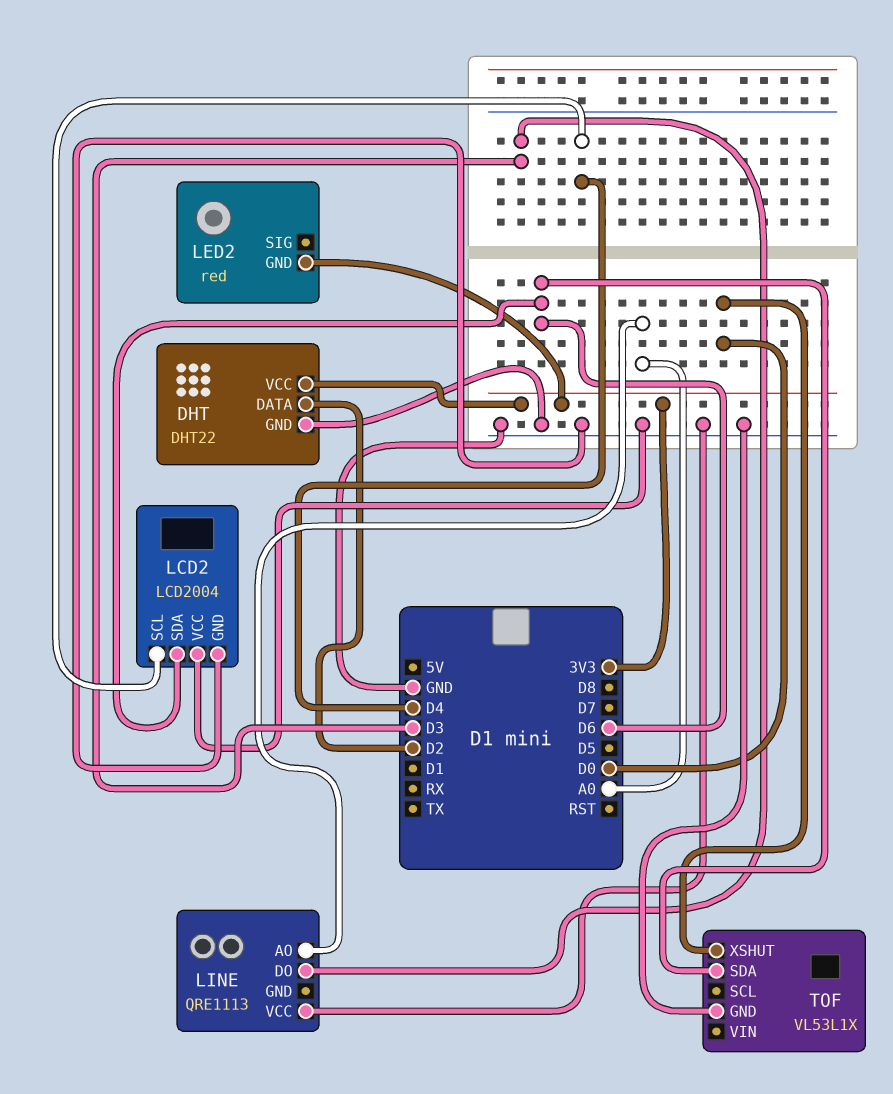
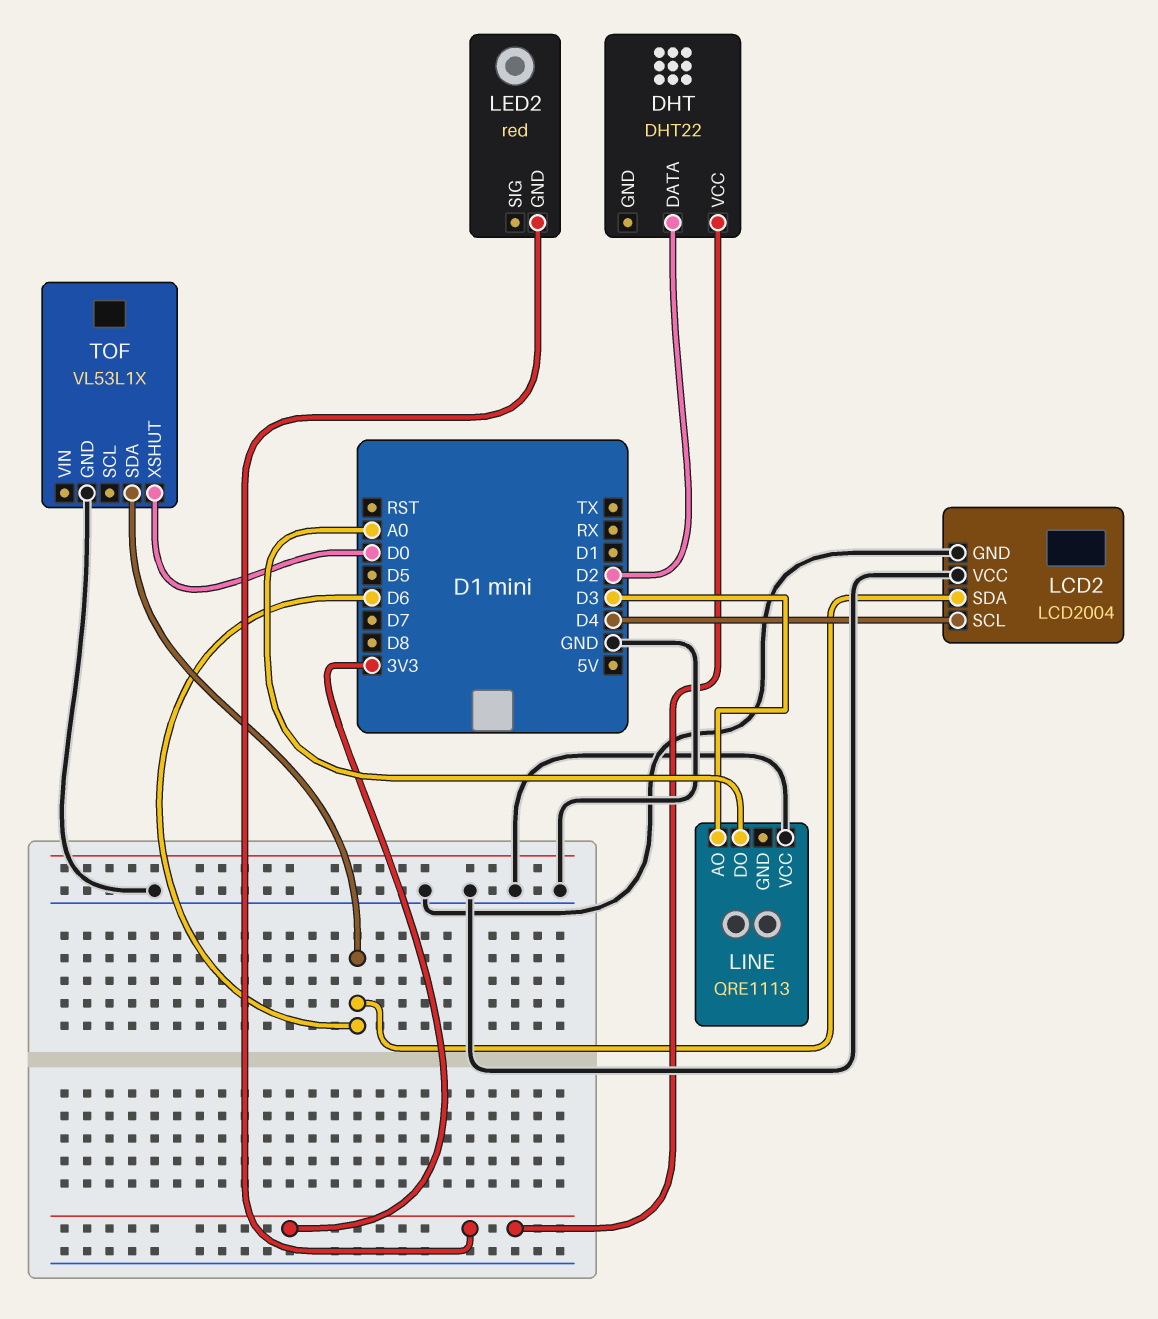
DHT pin GND: GND -> none
LINE pin AO: A0 -> D3
LINE pin DO: D3 -> A0

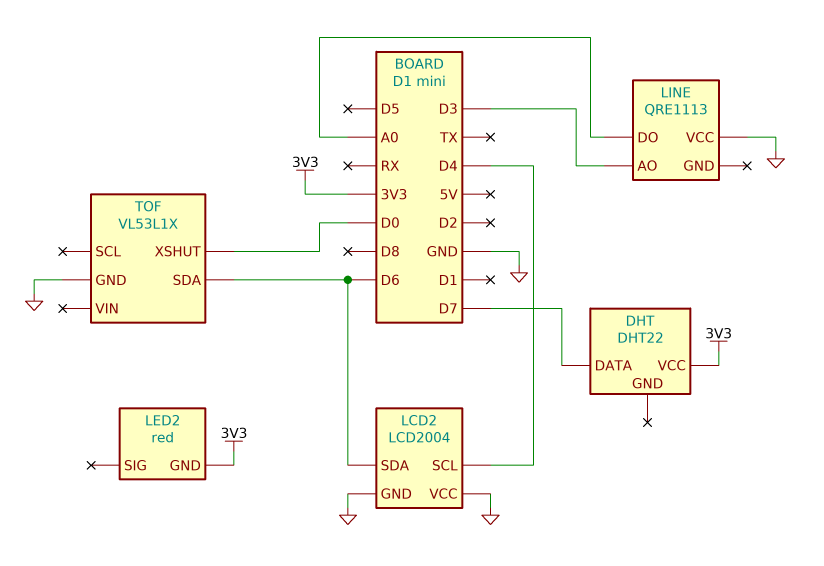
DHT pin DATA: D2 -> D7

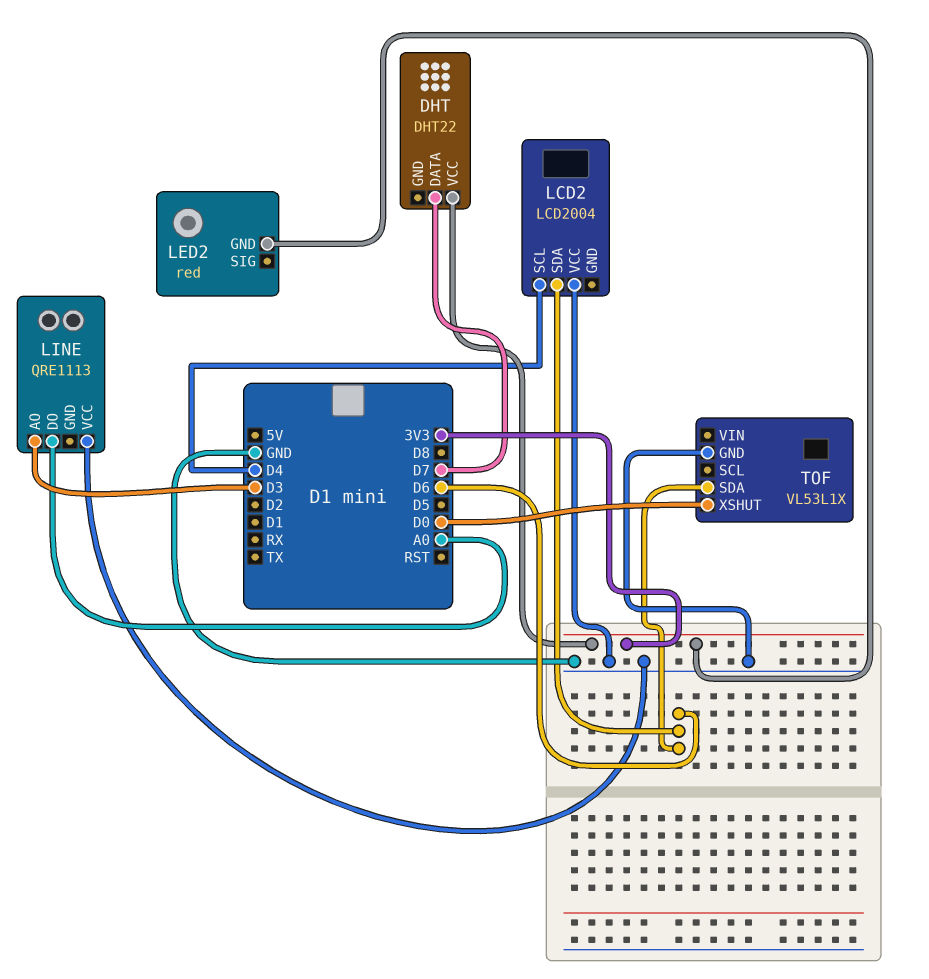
LCD2 pin GND: GND -> none

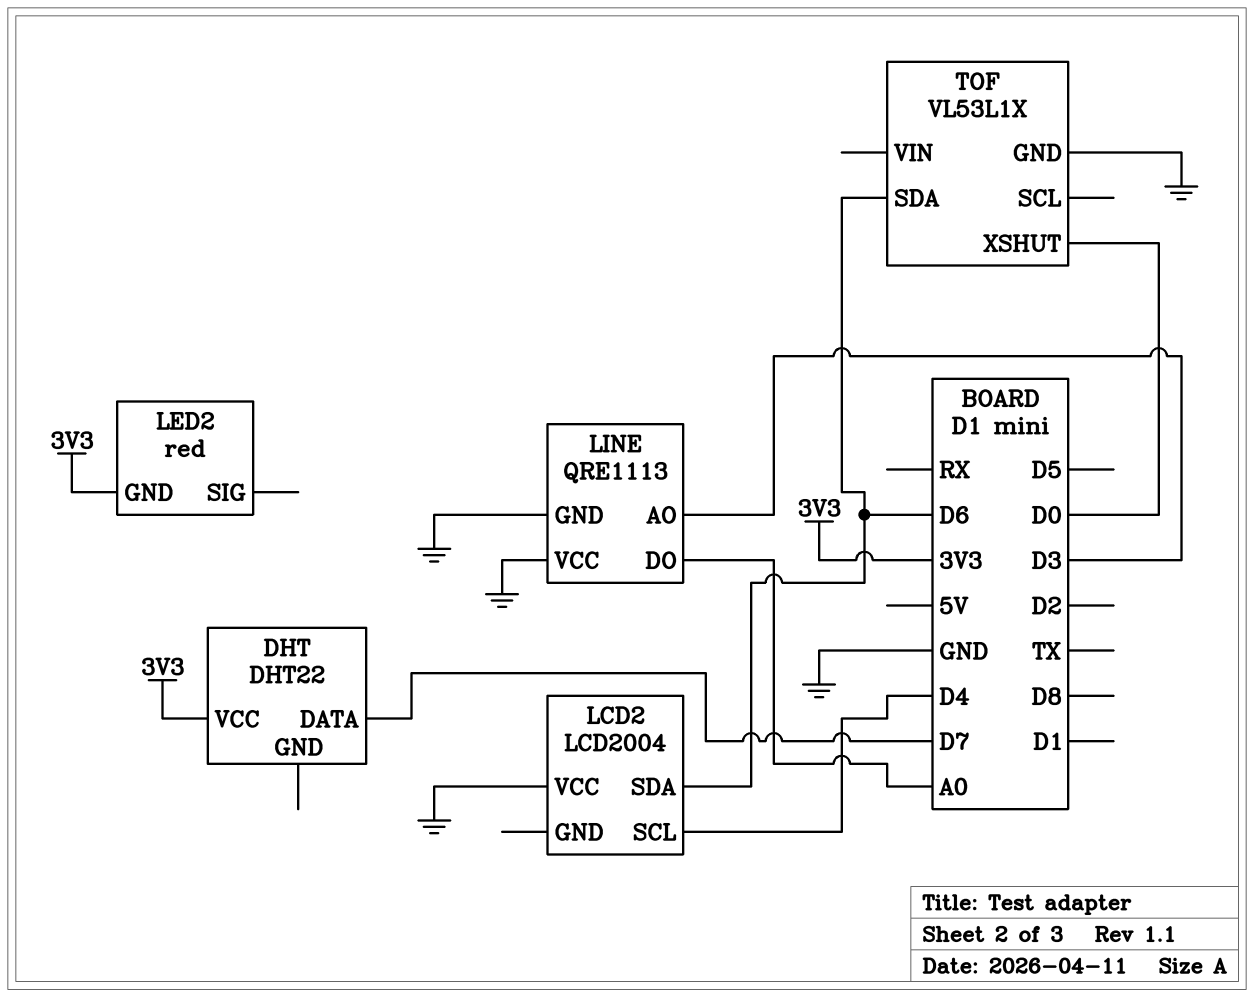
LINE pin GND: none -> GND

